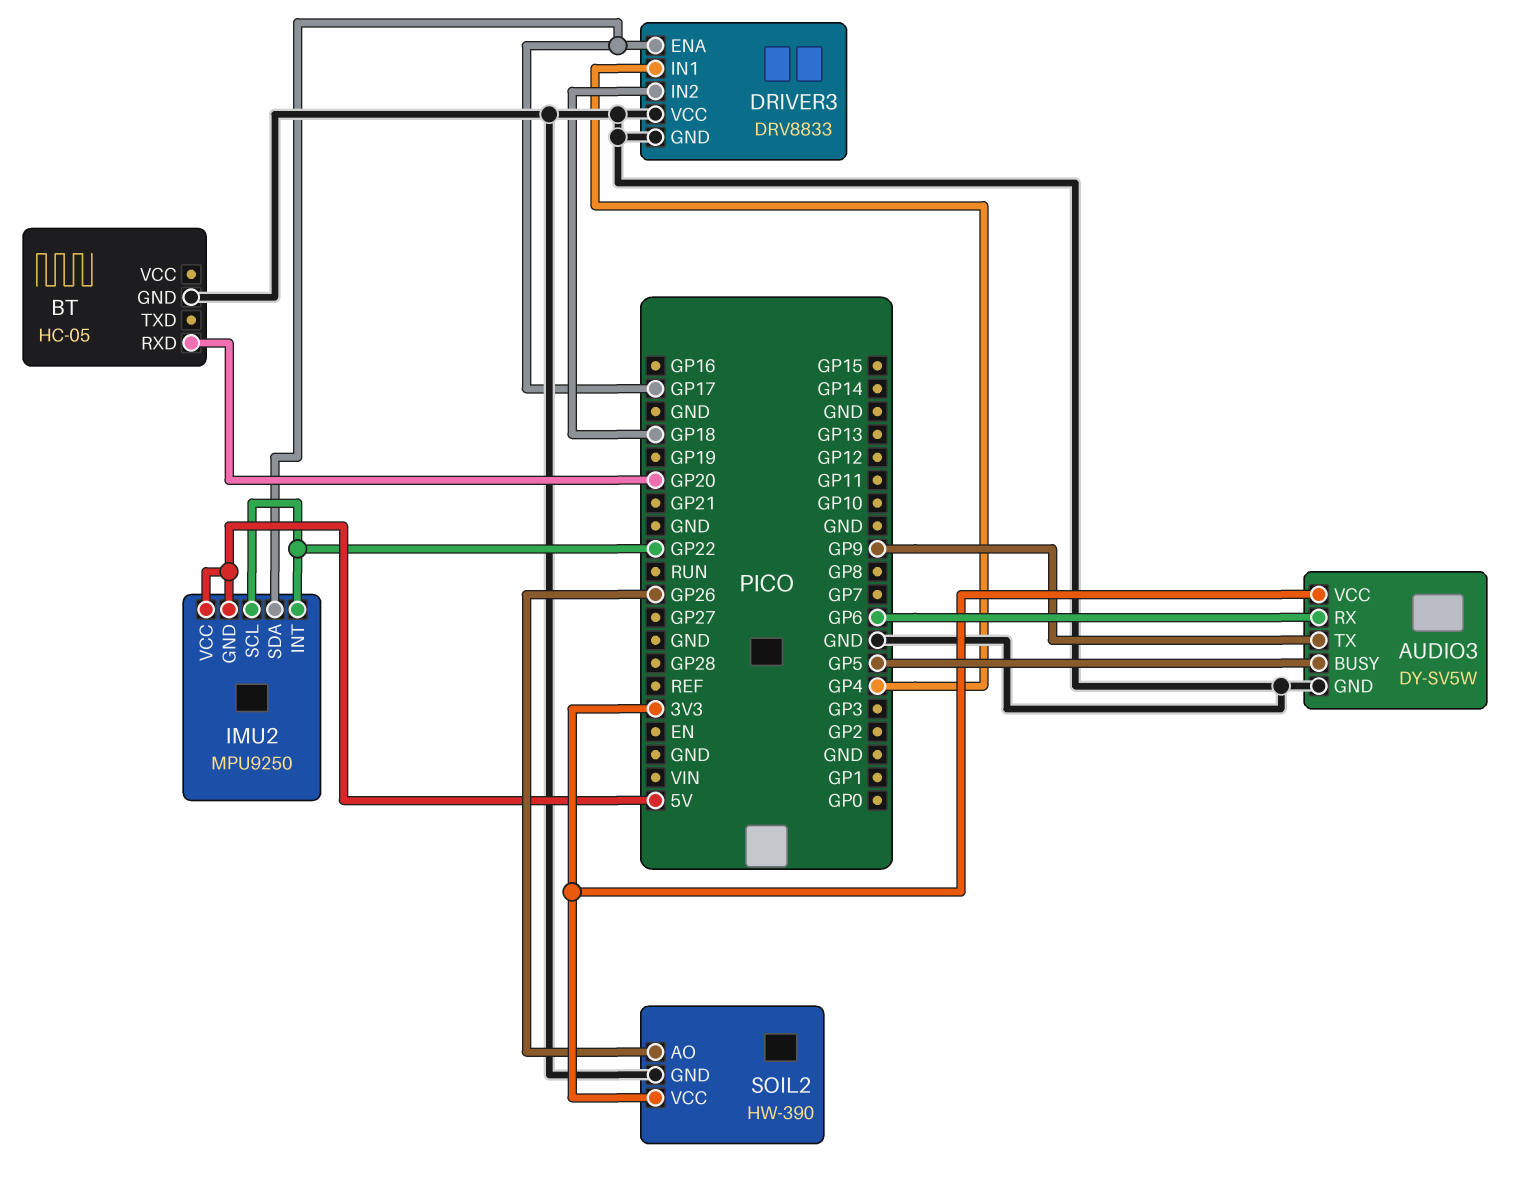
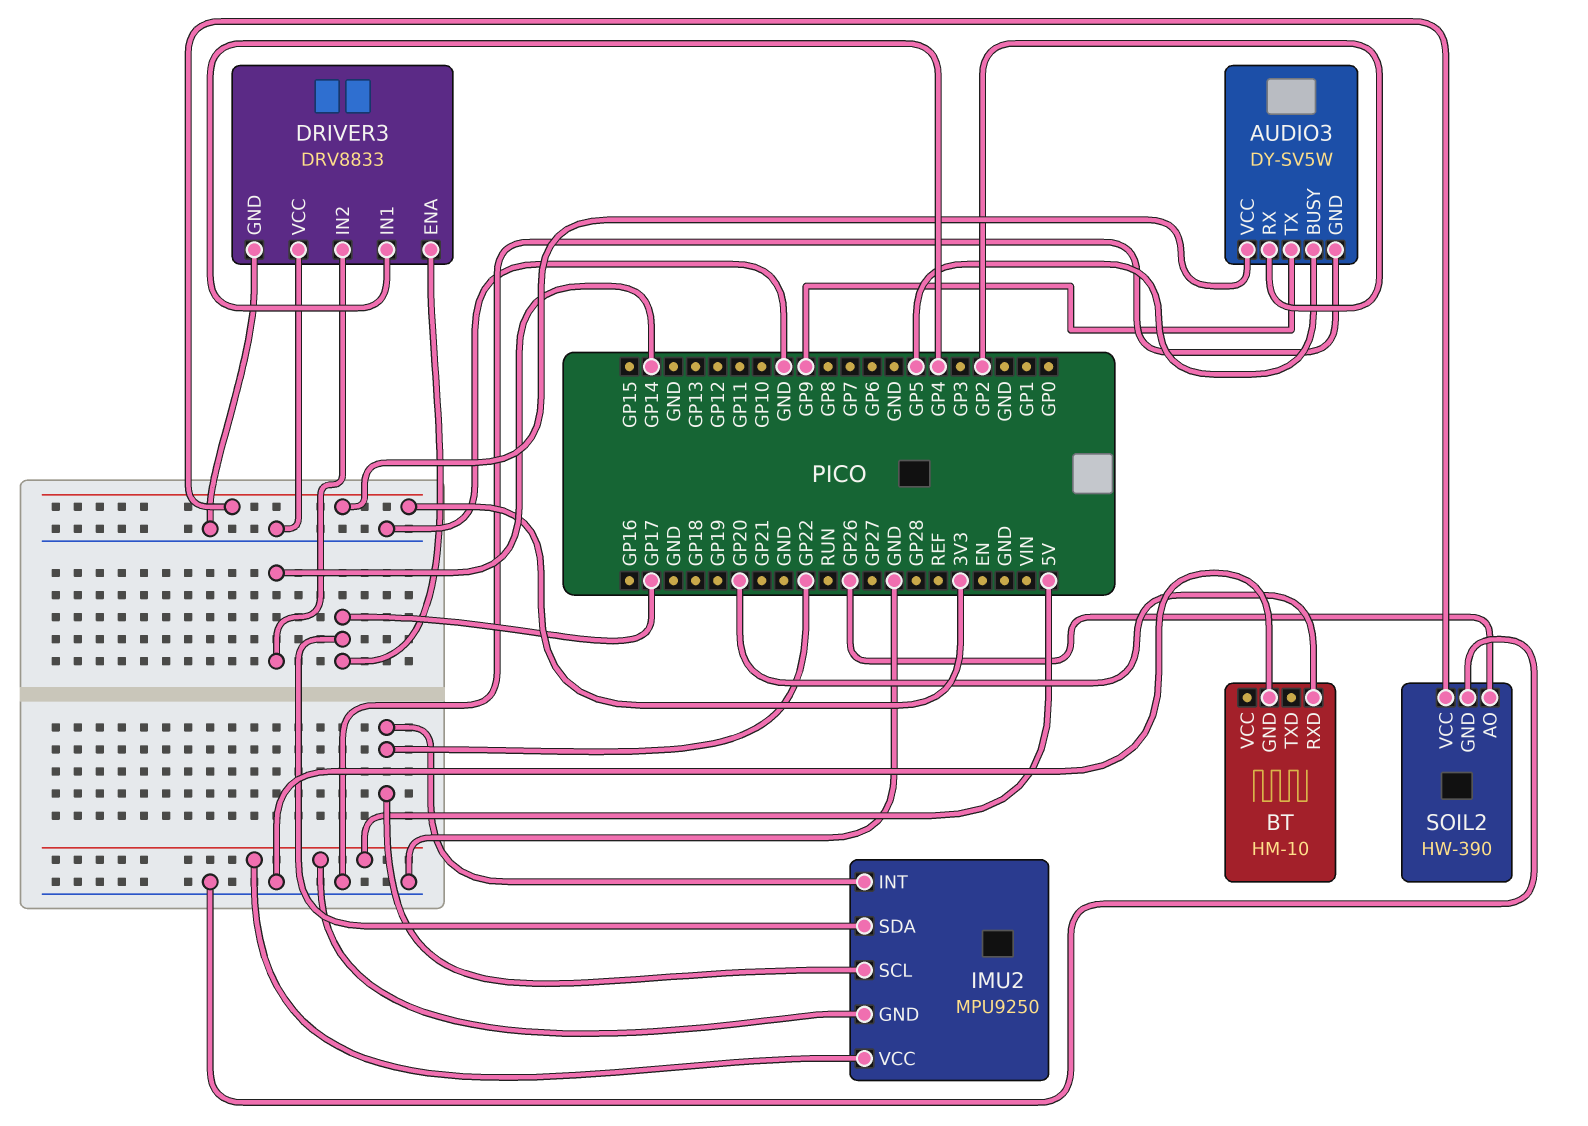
AUDIO3 pin RX: GP6 -> GP2
BT: HC-05 -> HM-10
DRIVER3 pin IN2: GP18 -> GP14

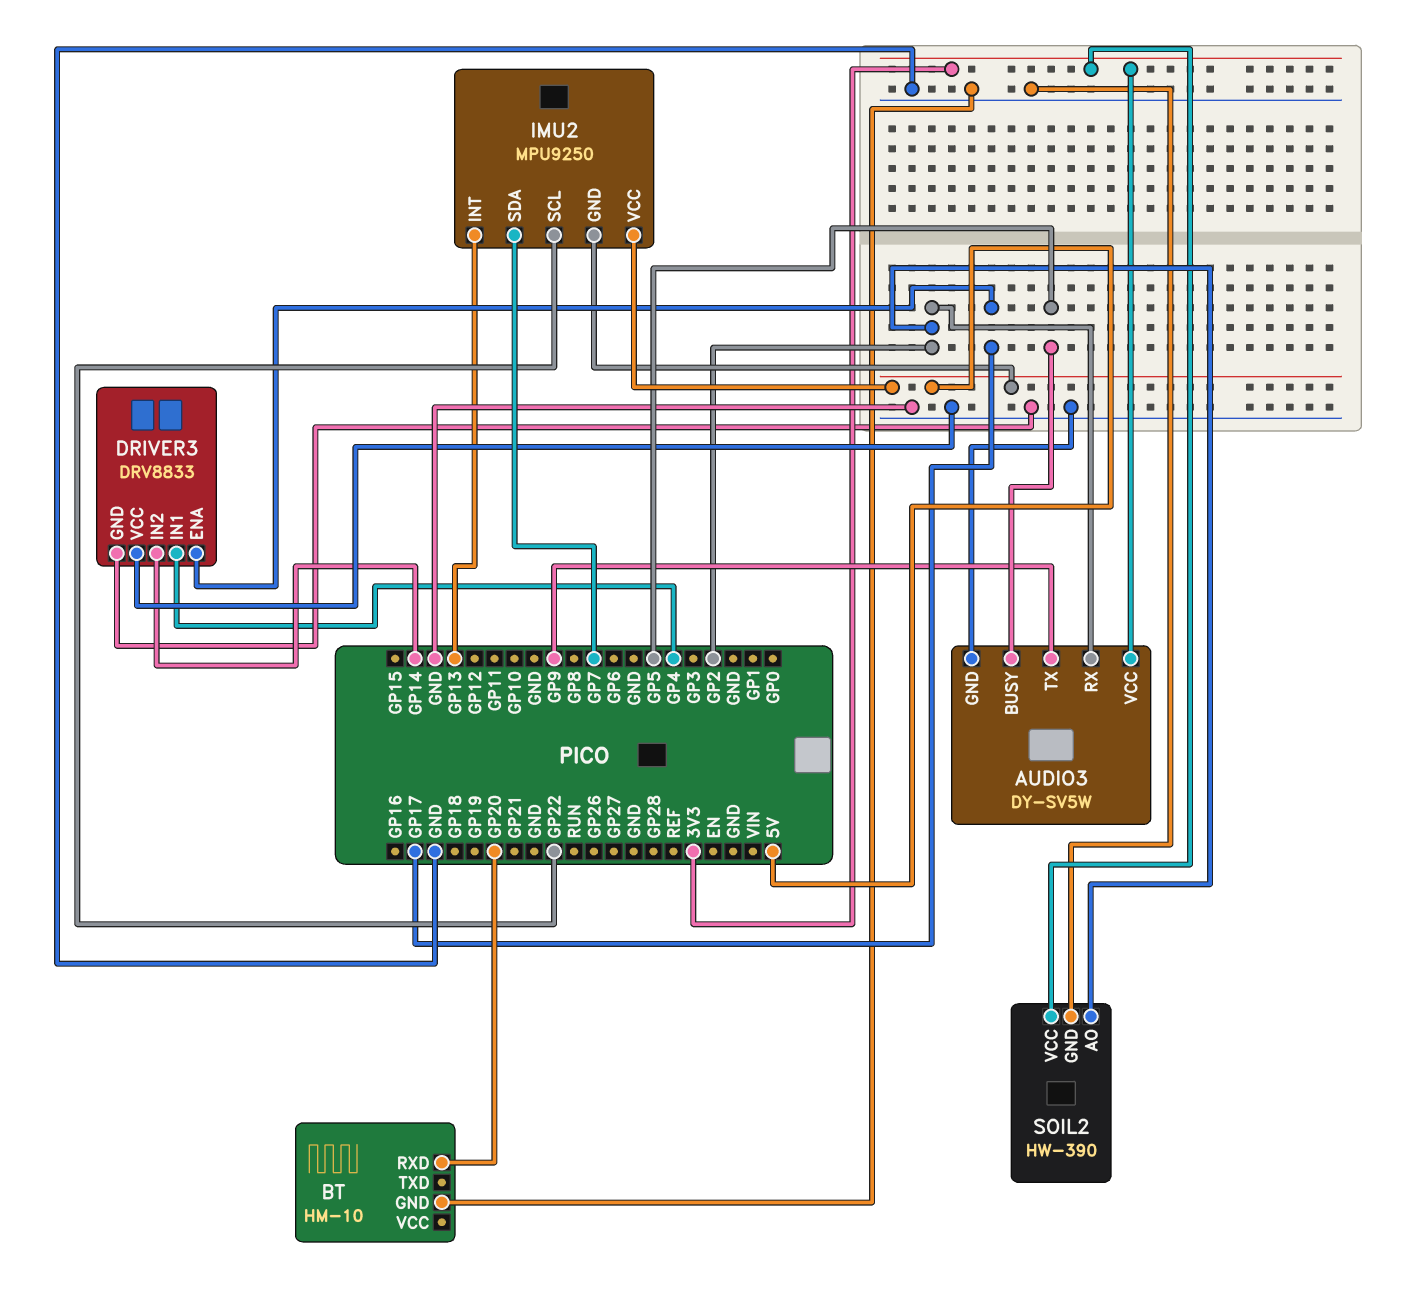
IMU2 pin INT: GP22 -> GP13
IMU2 pin SDA: GP17 -> GP7
SOIL2 pin AO: GP26 -> GP2

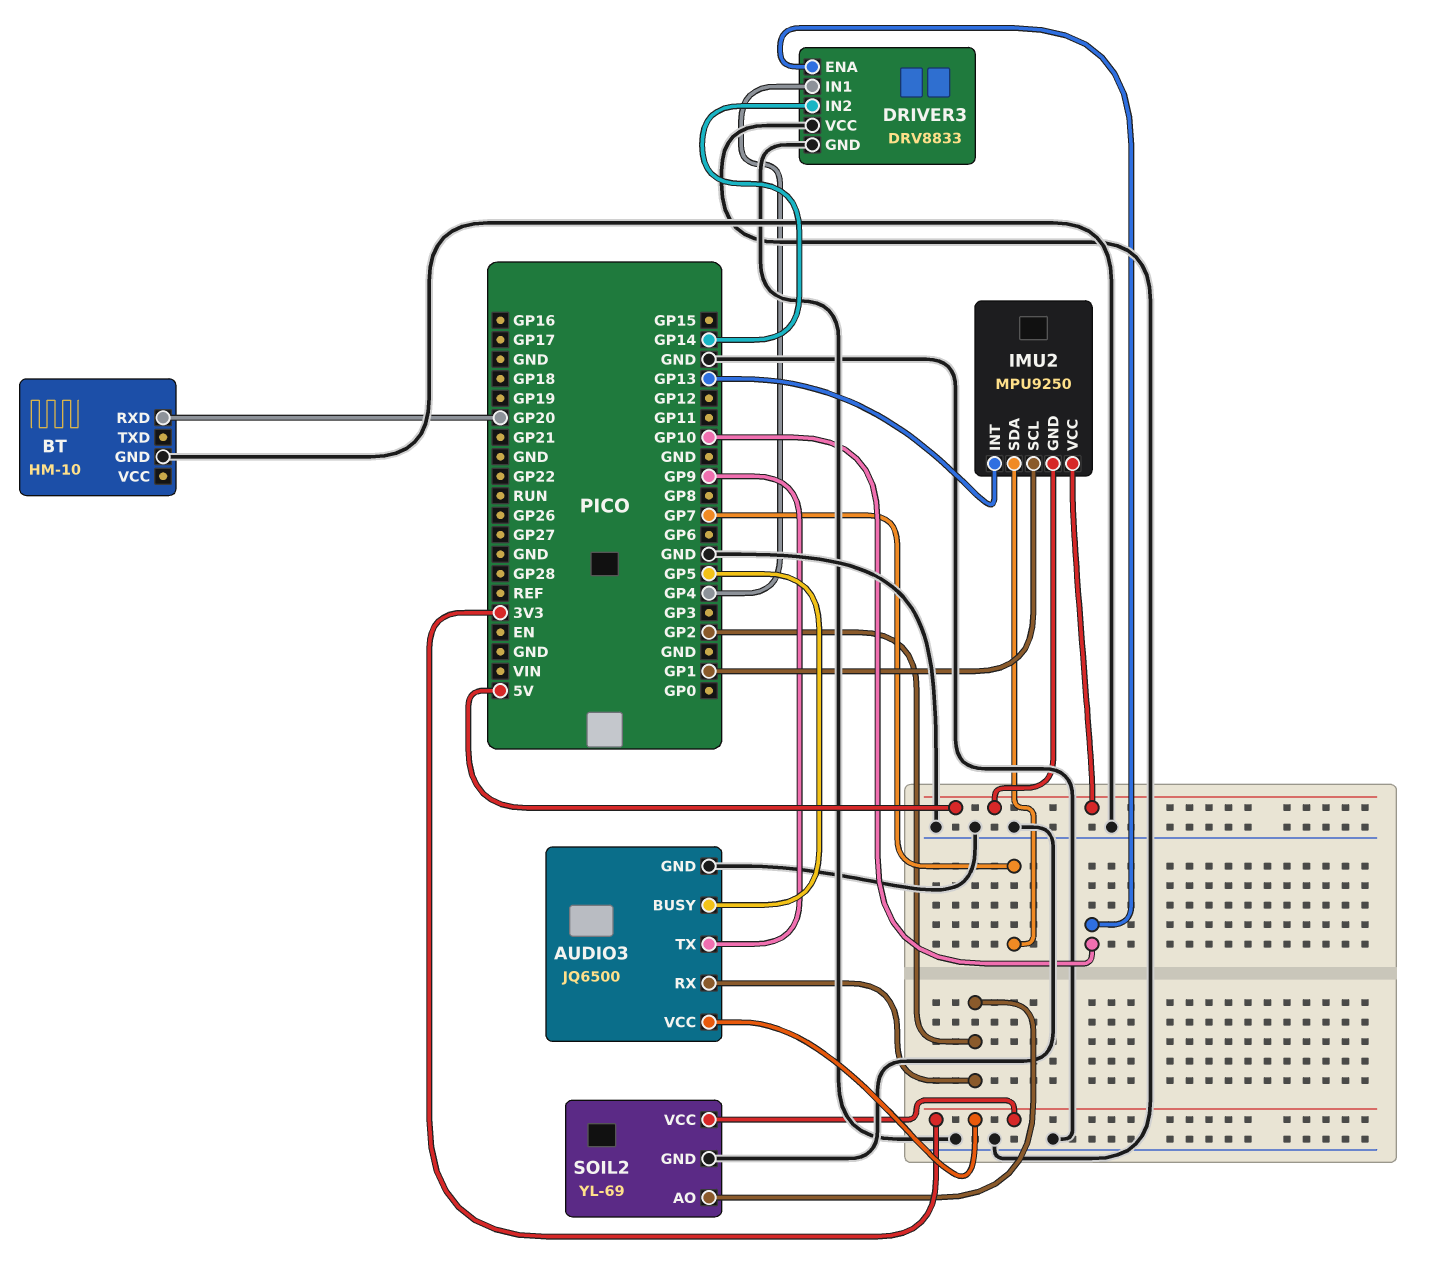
AUDIO3: DY-SV5W -> JQ6500
DRIVER3 pin ENA: GP17 -> GP10
IMU2 pin SCL: GP22 -> GP1
SOIL2: HW-390 -> YL-69

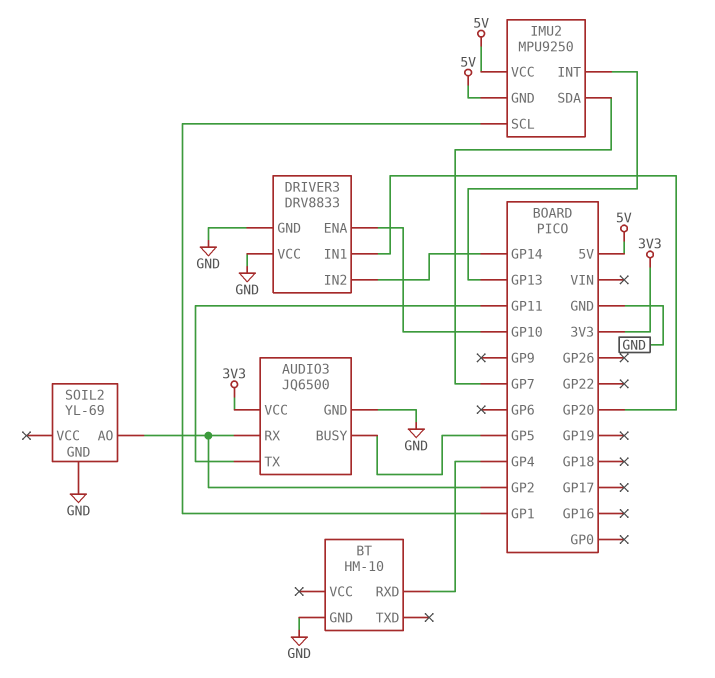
AUDIO3 pin TX: GP9 -> GP11
BT pin RXD: GP20 -> GP4
DRIVER3 pin IN1: GP4 -> GP20
SOIL2 pin VCC: 3V3 -> none

